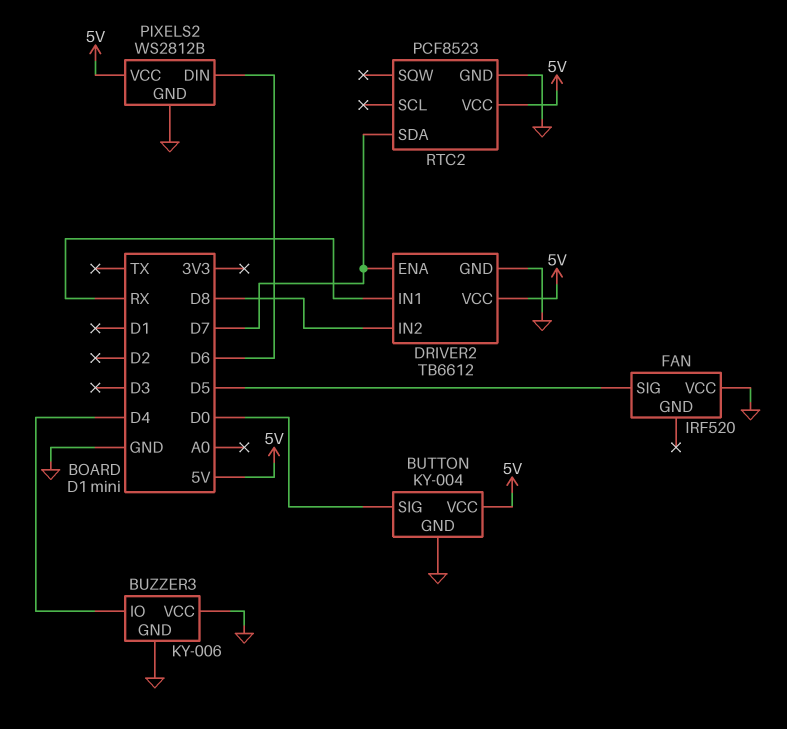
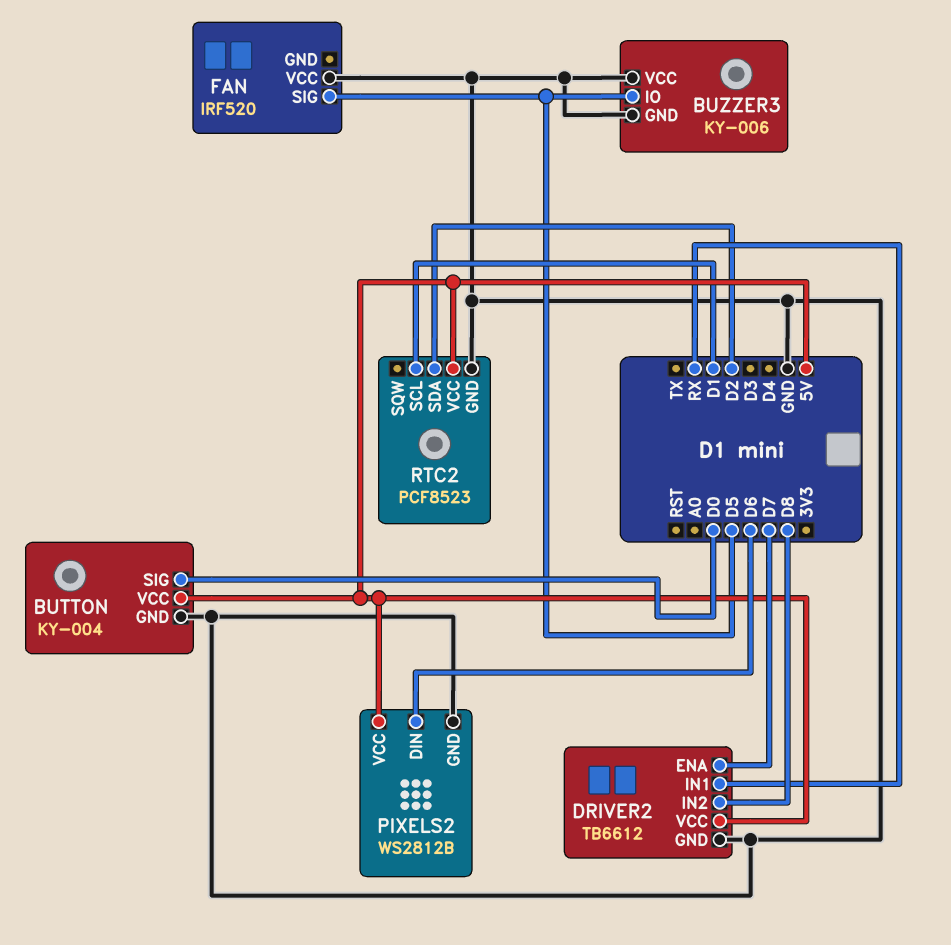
BUZZER3 pin IO: D4 -> D5
RTC2 pin SCL: none -> D1
RTC2 pin SDA: D7 -> D2

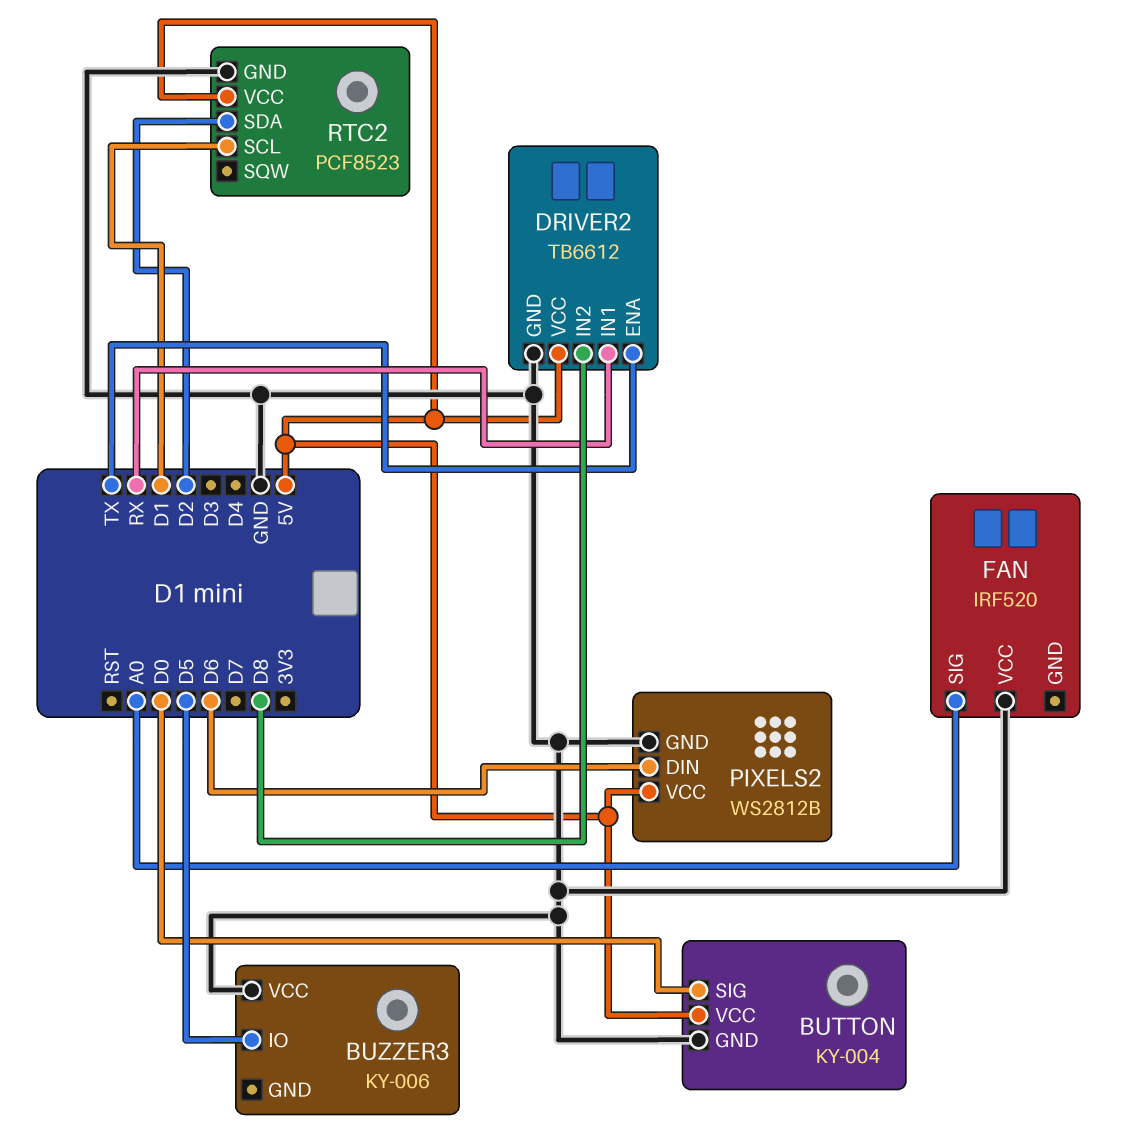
BUZZER3 pin GND: GND -> none
DRIVER2 pin ENA: D7 -> TX
FAN pin SIG: D5 -> A0

